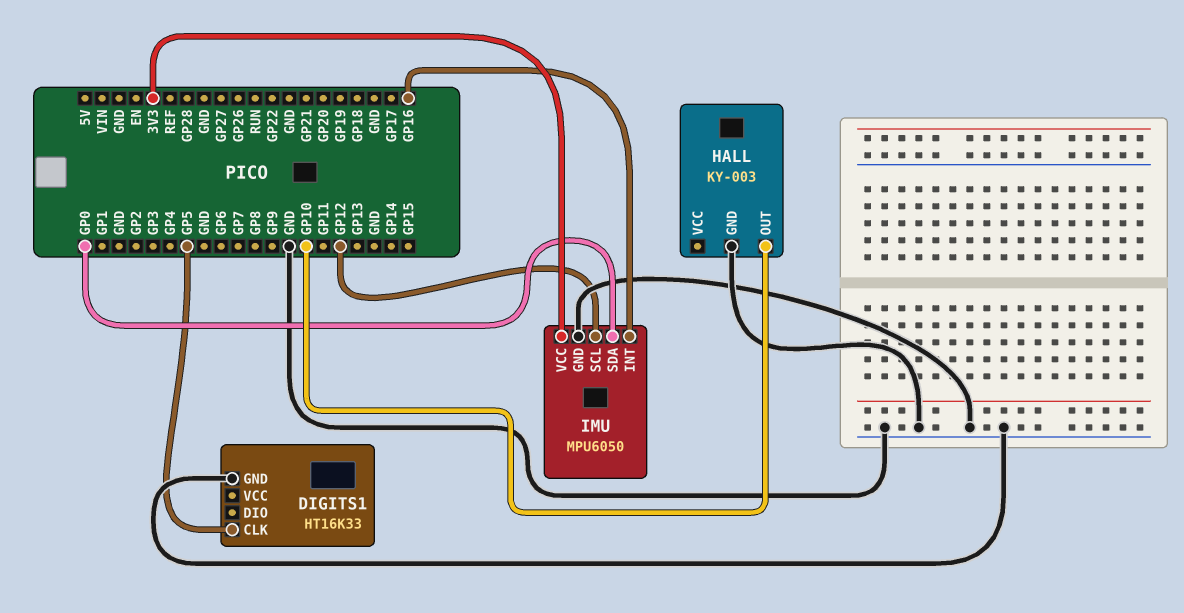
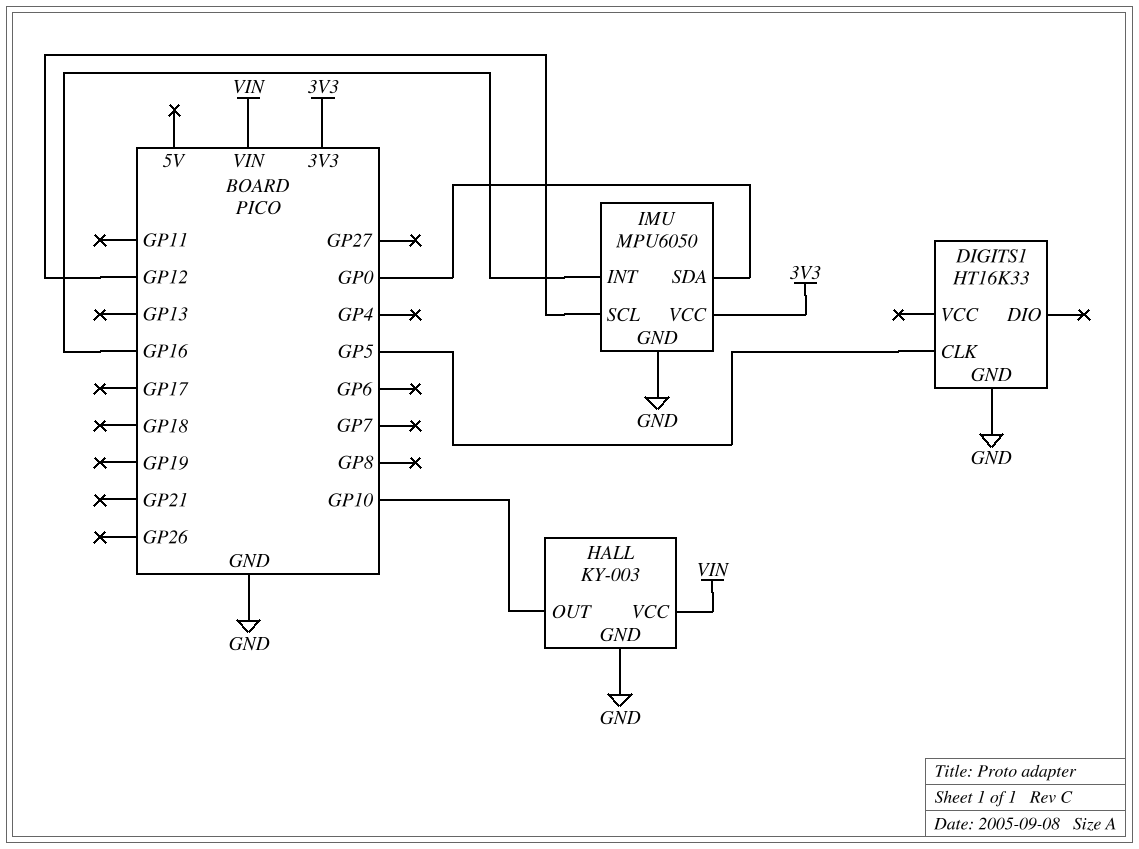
HALL pin VCC: none -> VIN

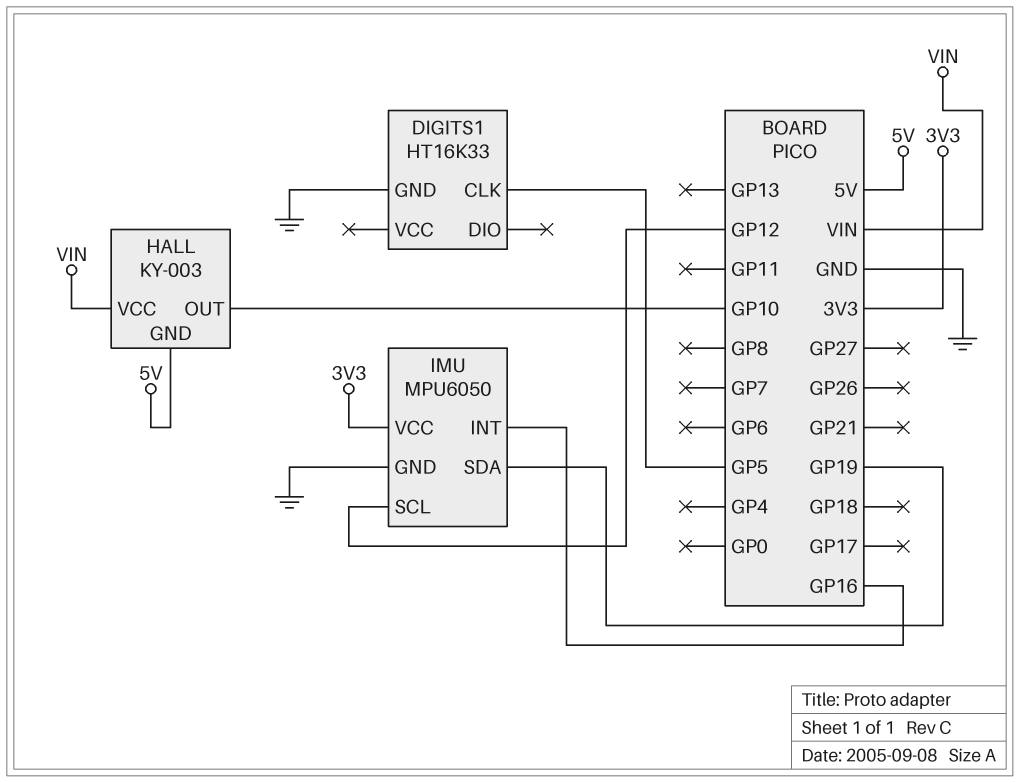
HALL pin GND: GND -> 5V
IMU pin SDA: GP0 -> GP19

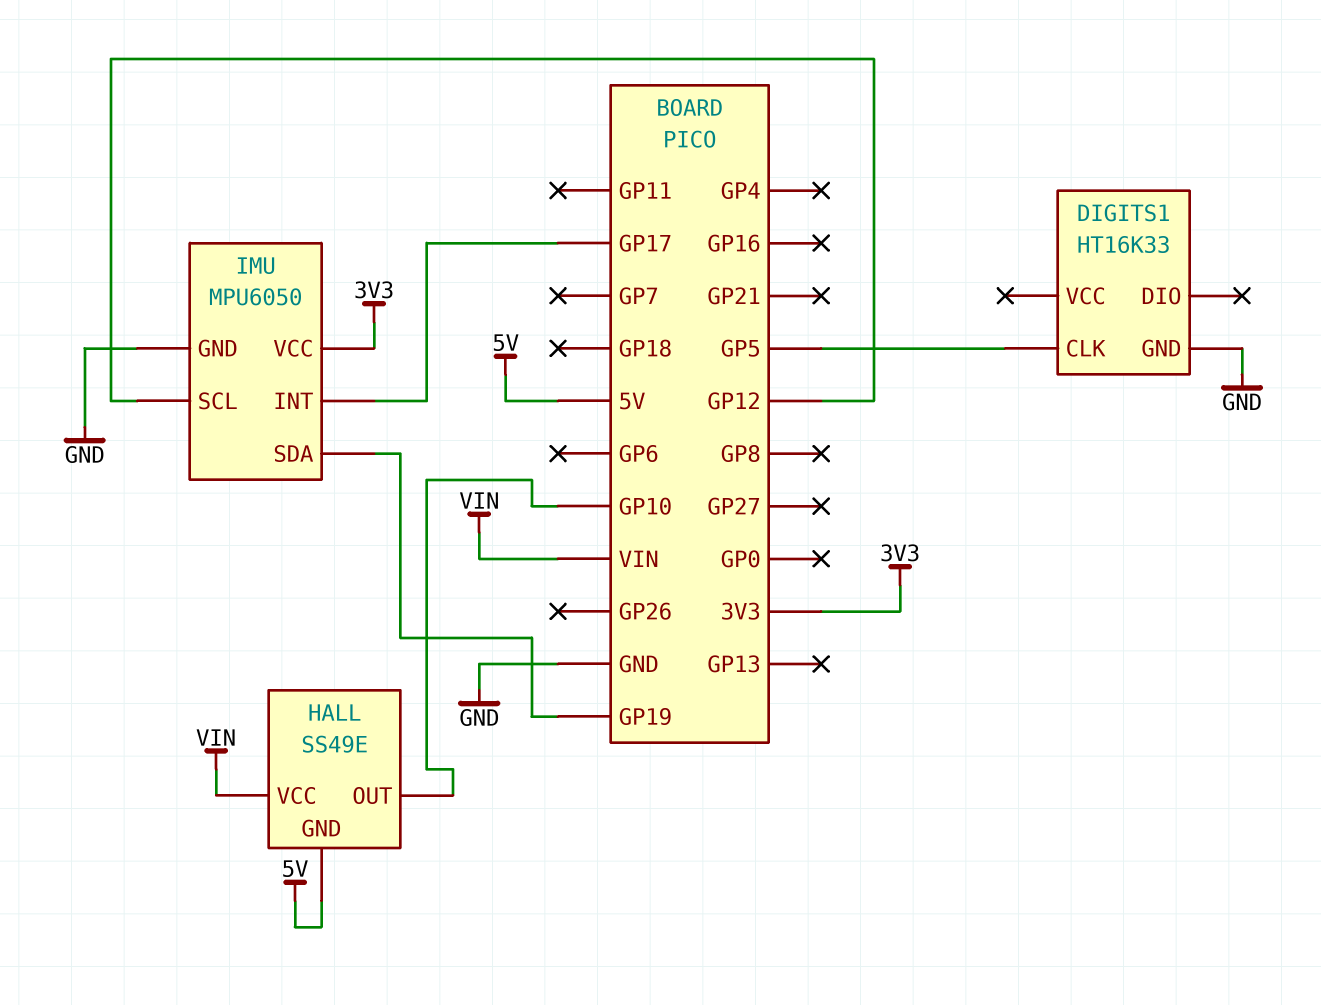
HALL: KY-003 -> SS49E
IMU pin INT: GP16 -> GP17

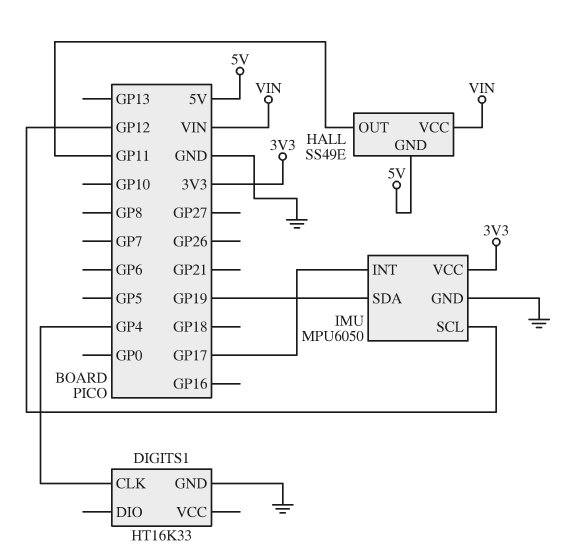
DIGITS1 pin CLK: GP5 -> GP4
HALL pin OUT: GP10 -> GP11

